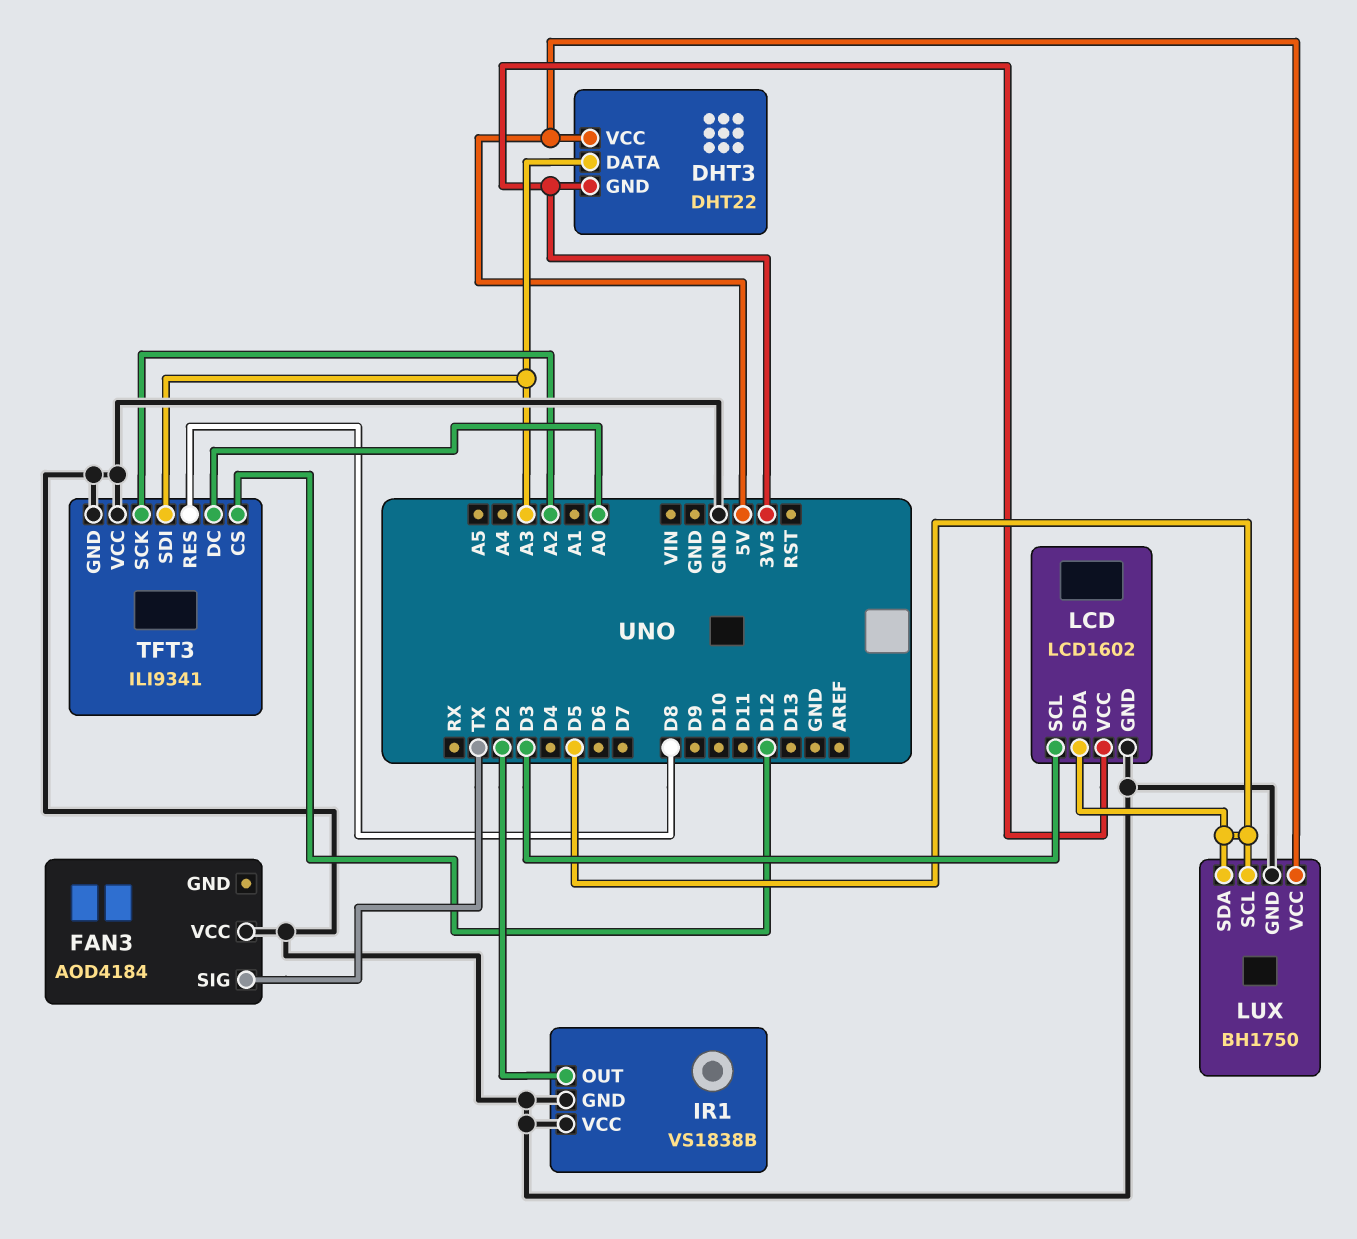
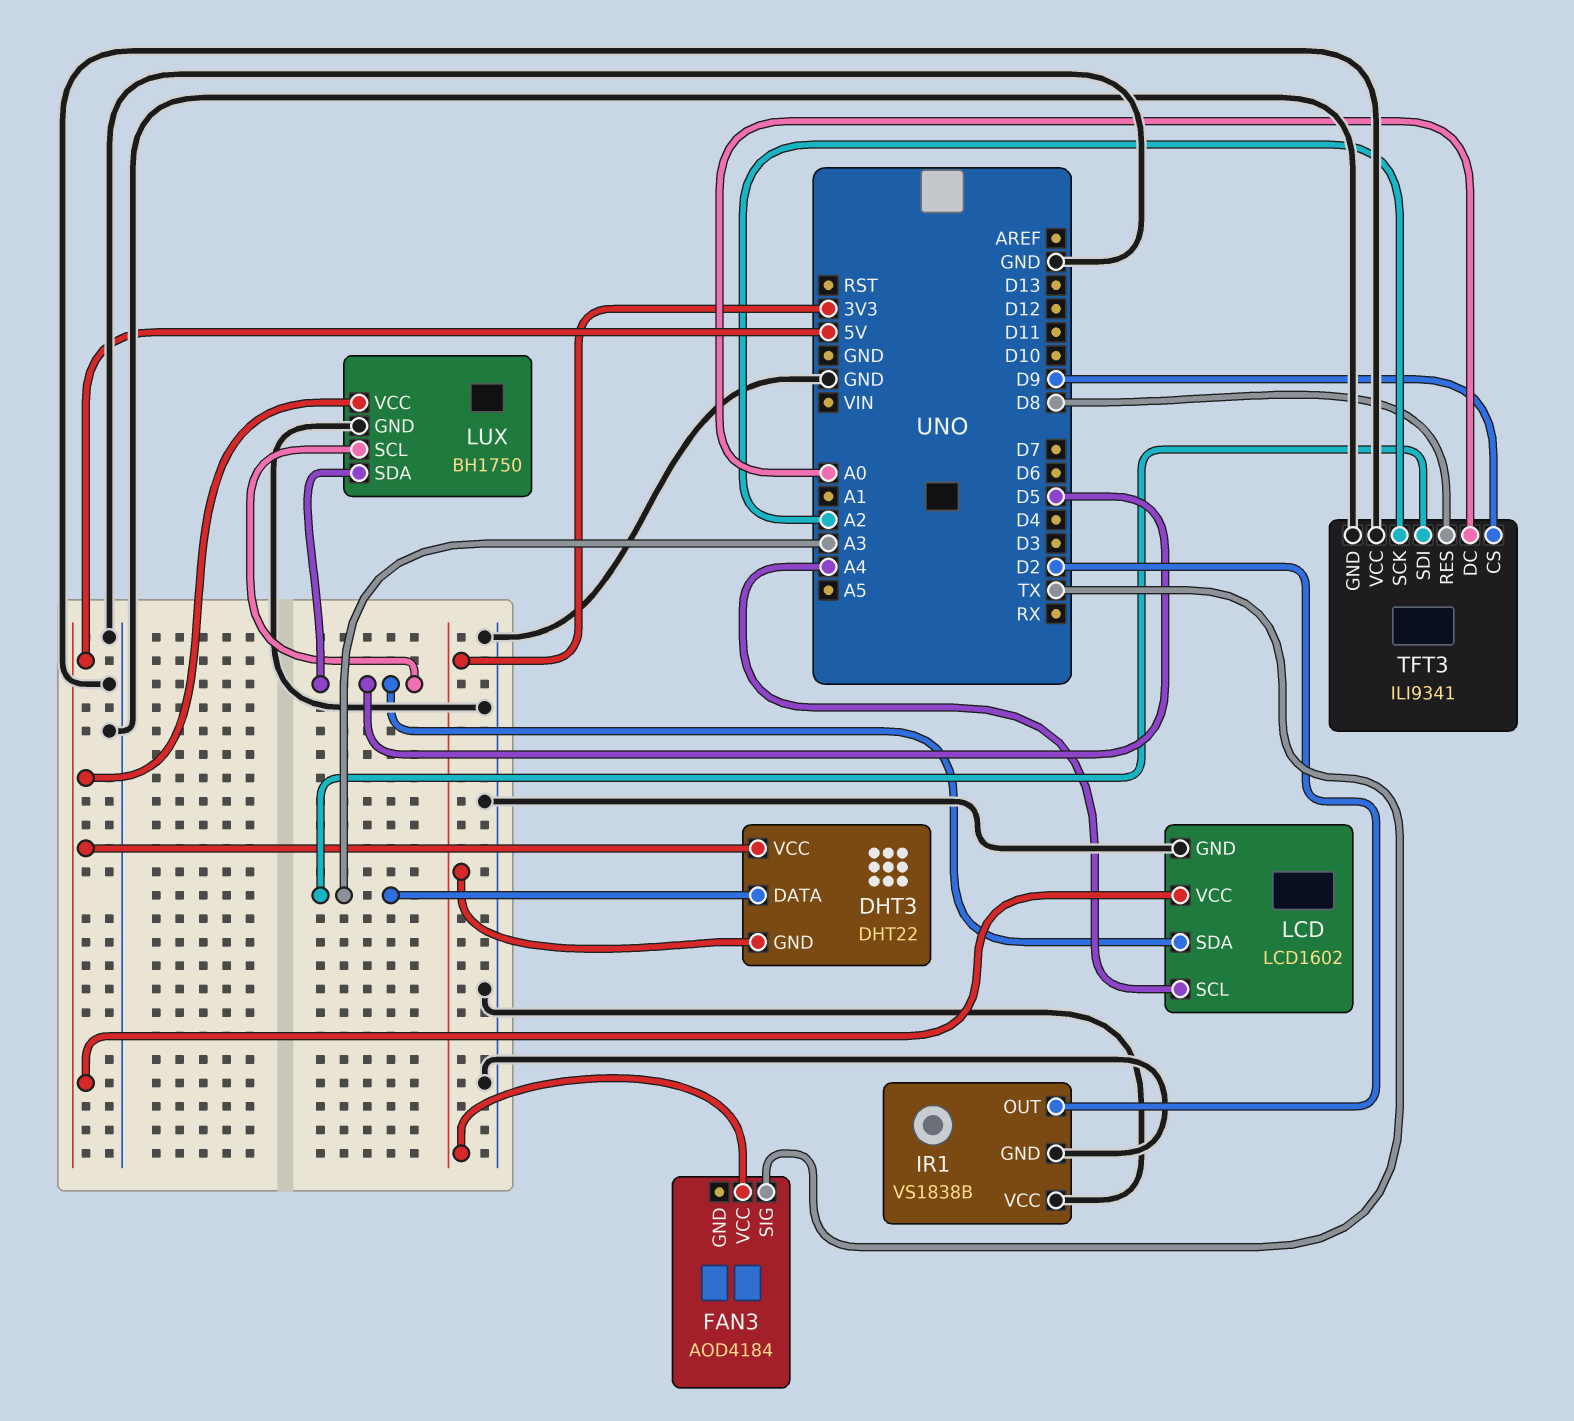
FAN3 pin VCC: GND -> 3V3
LCD pin SCL: D3 -> A4
LCD pin VCC: 3V3 -> 5V
TFT3 pin CS: D12 -> D9

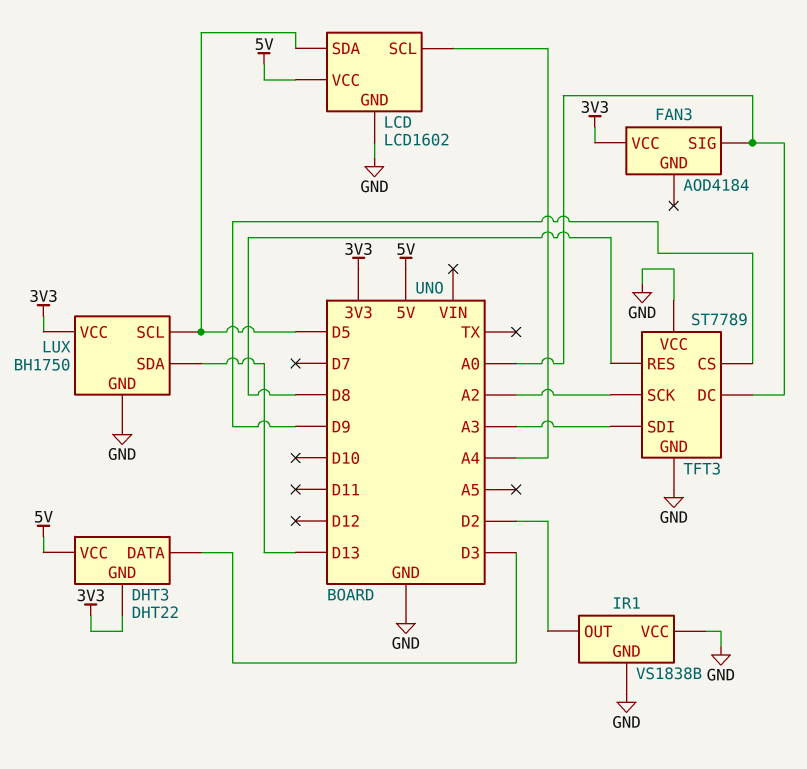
DHT3 pin DATA: A3 -> D3
FAN3 pin SIG: TX -> A0
LUX pin SDA: D5 -> D13
LUX pin VCC: 5V -> 3V3
TFT3: ILI9341 -> ST7789

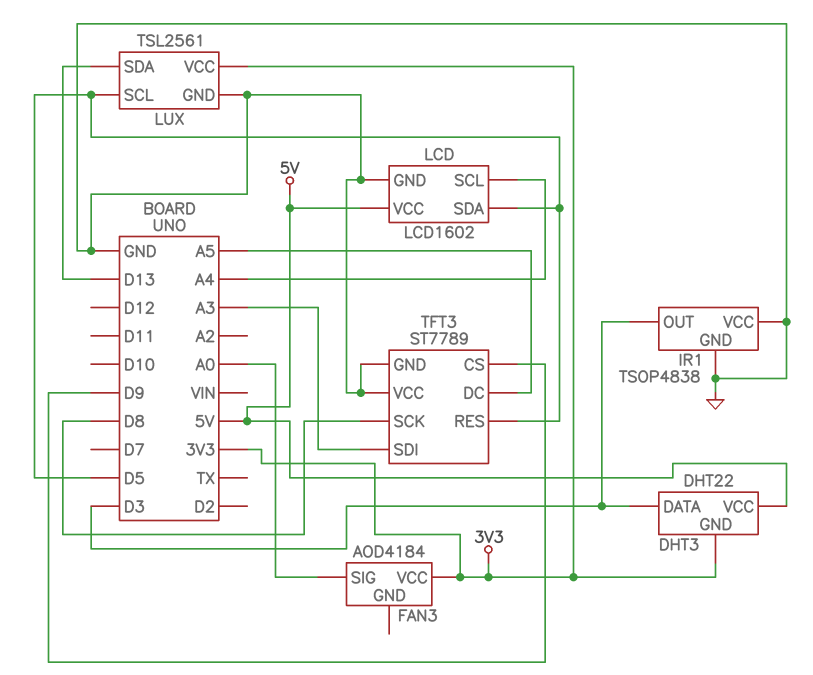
IR1: VS1838B -> TSOP4838
IR1 pin OUT: D2 -> D3
LUX: BH1750 -> TSL2561
TFT3 pin DC: A0 -> A5
TFT3 pin RES: D8 -> D5
TFT3 pin SCK: A2 -> D8

